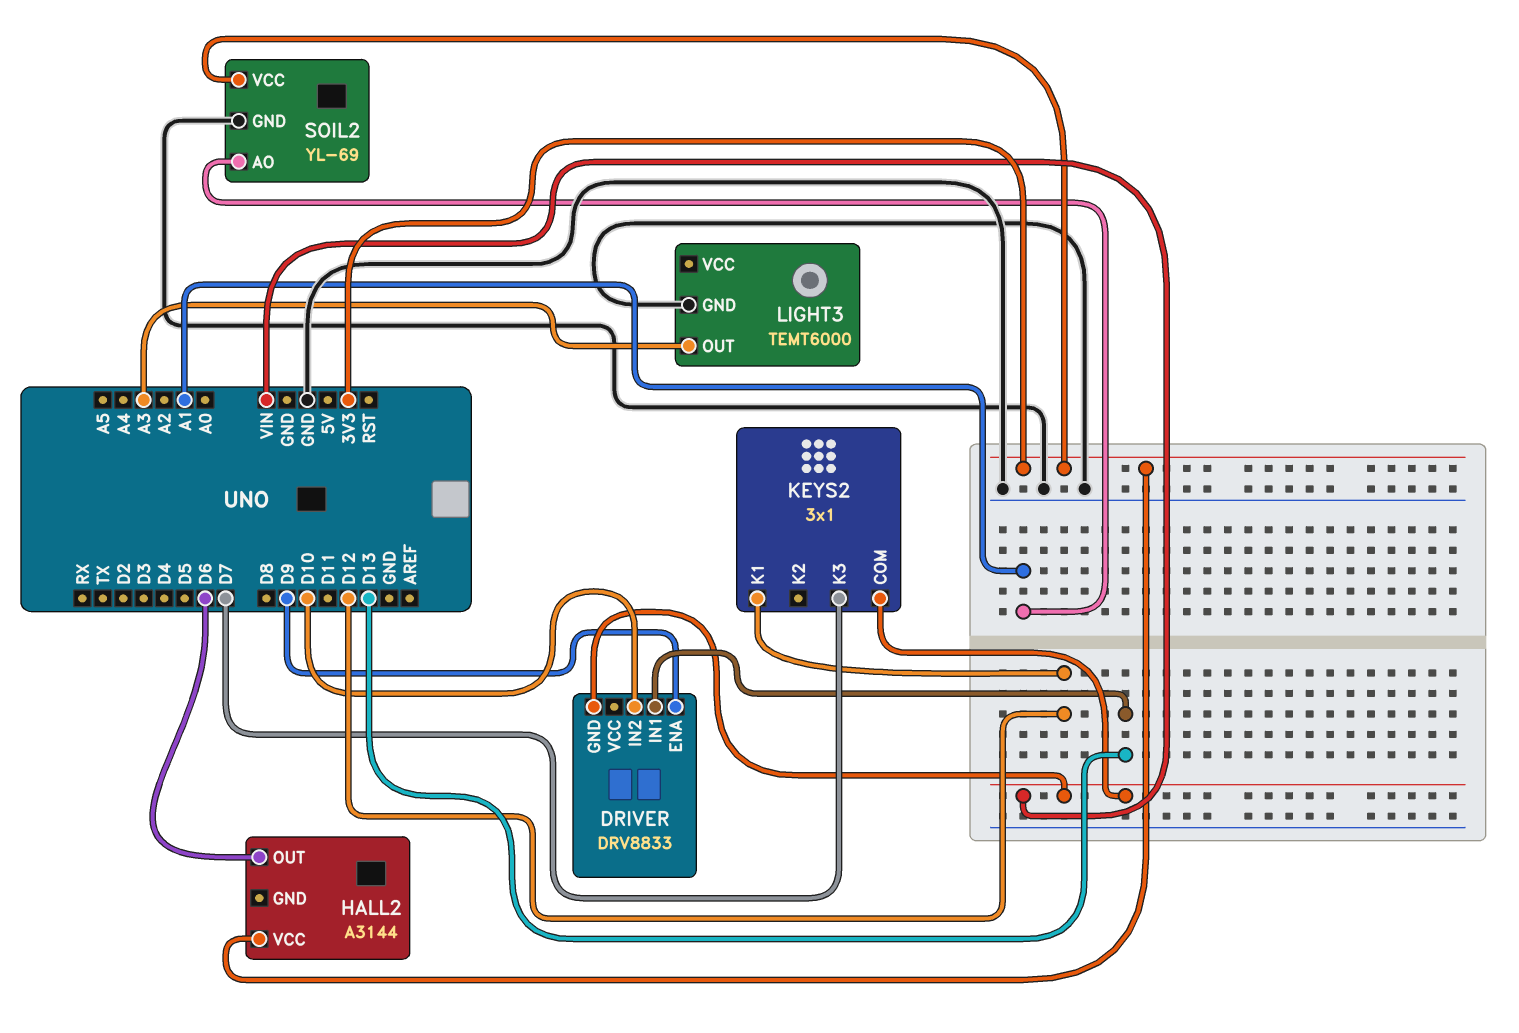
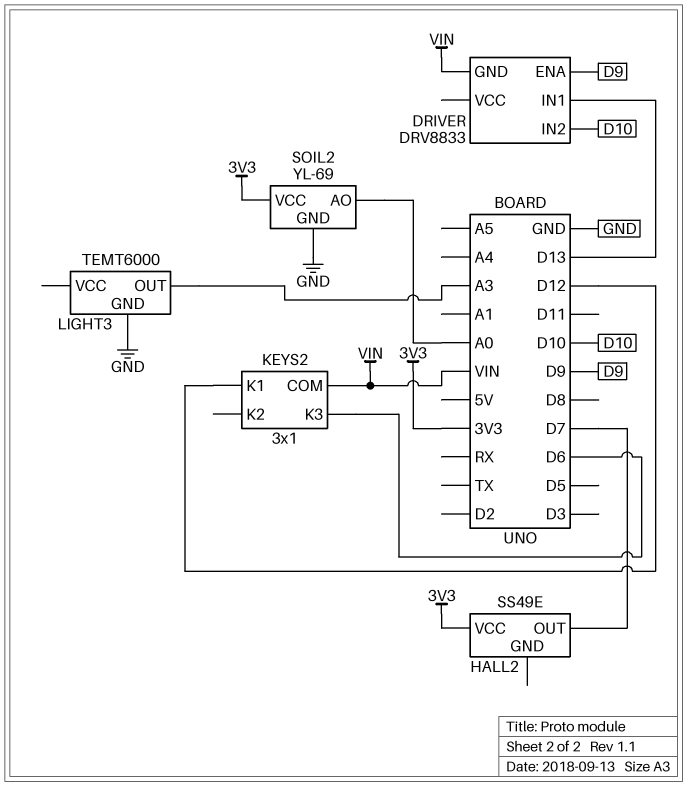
HALL2: A3144 -> SS49E
HALL2 pin OUT: D6 -> D7
KEYS2 pin K3: D7 -> D6
SOIL2 pin AO: A1 -> A0

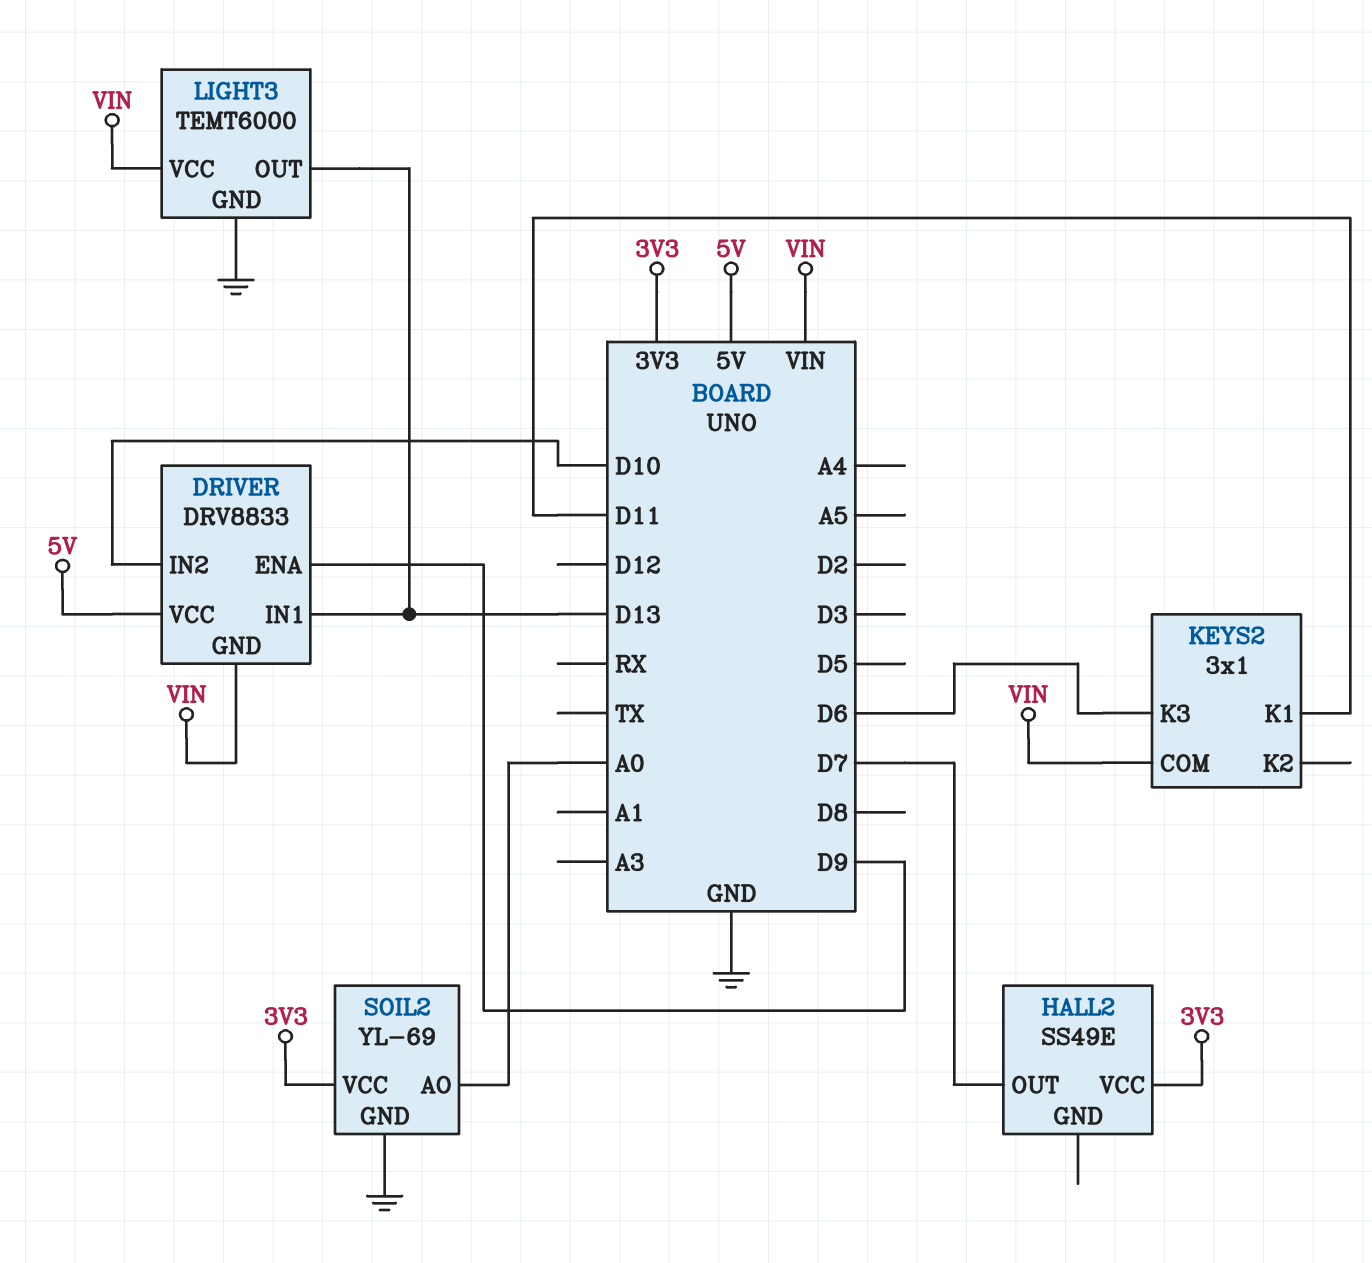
DRIVER pin VCC: none -> 5V
KEYS2 pin K1: D12 -> D11
LIGHT3 pin OUT: A3 -> D13
LIGHT3 pin VCC: none -> VIN

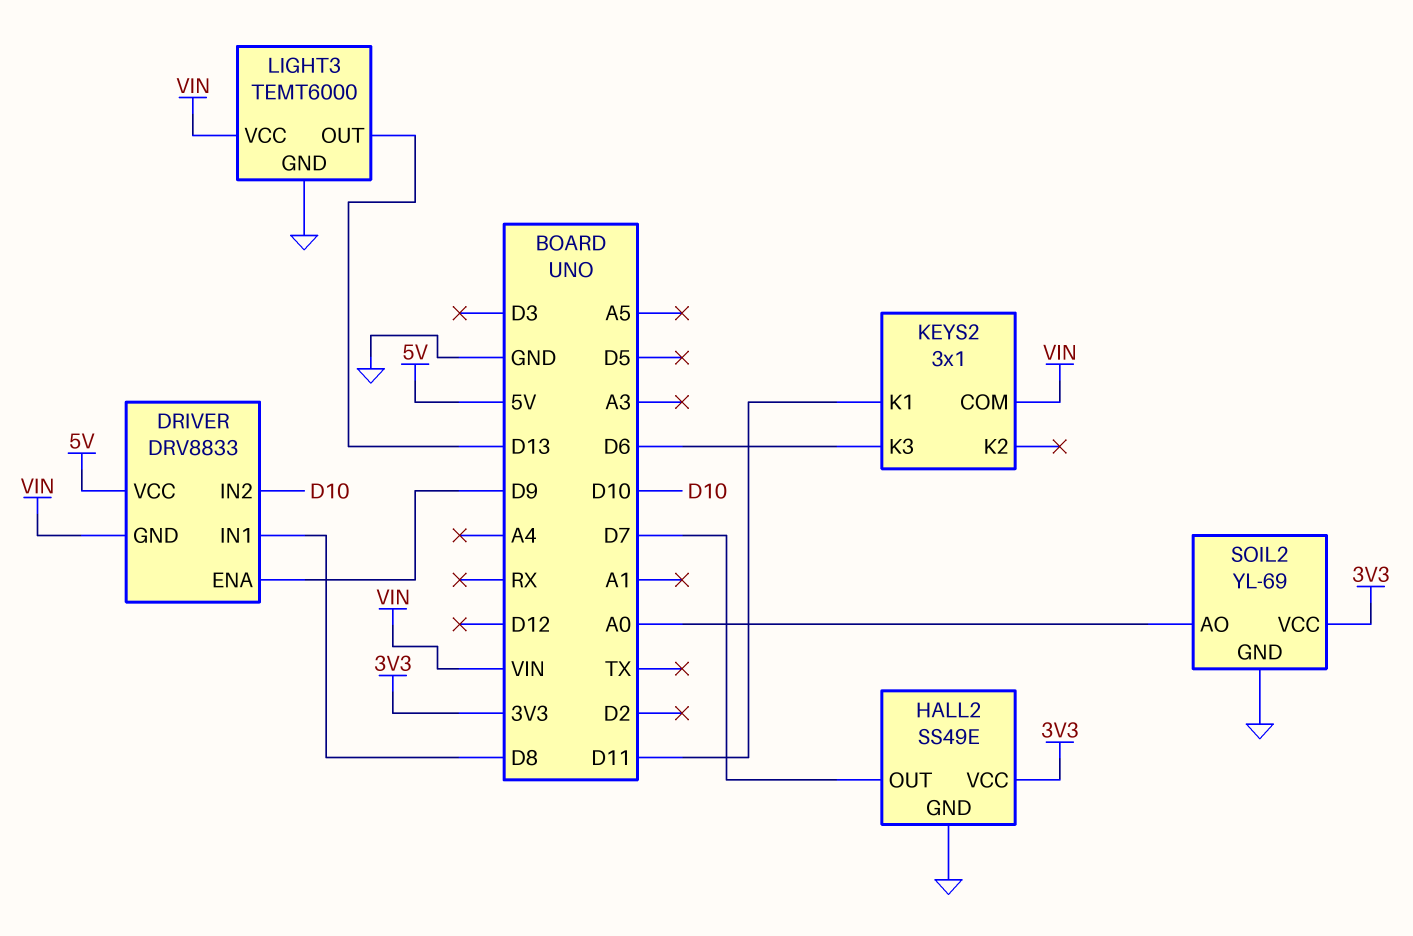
DRIVER pin IN1: D13 -> D8
HALL2 pin GND: none -> GND

